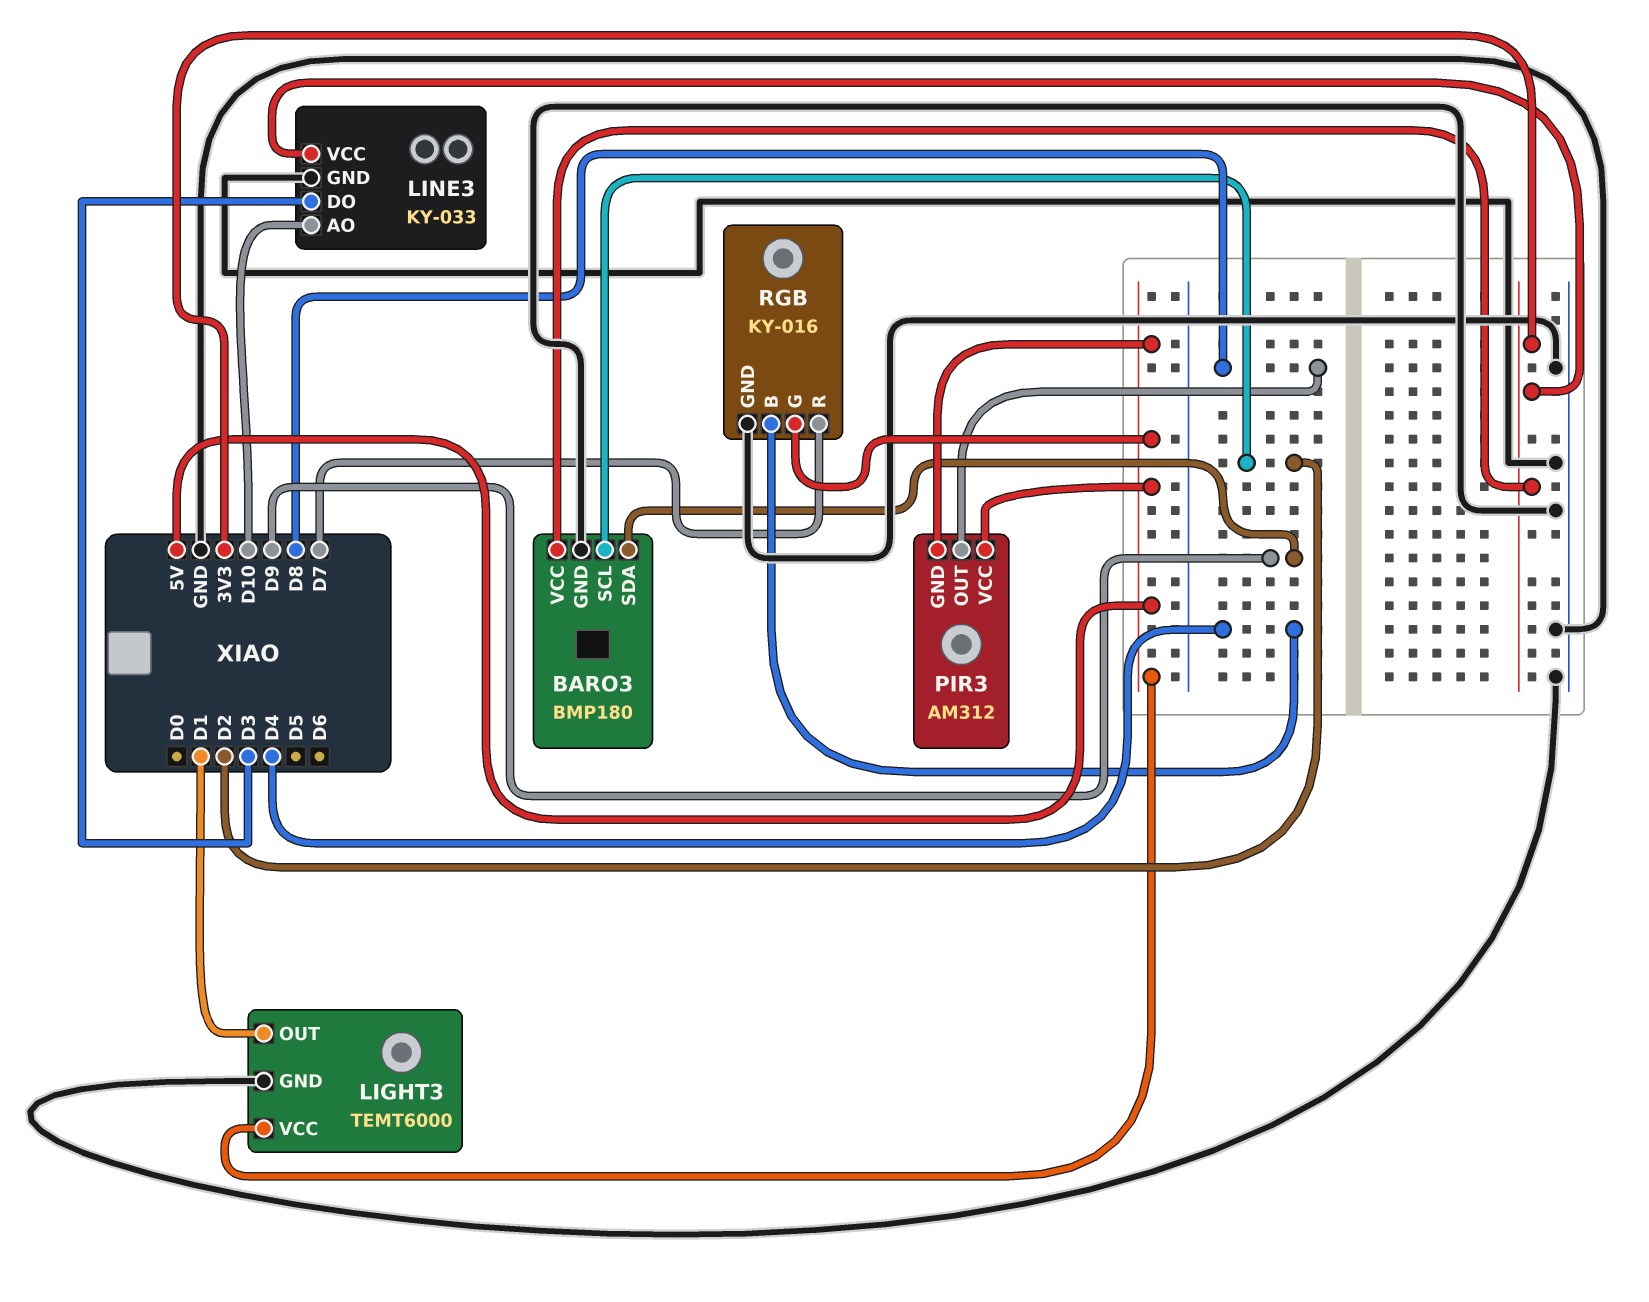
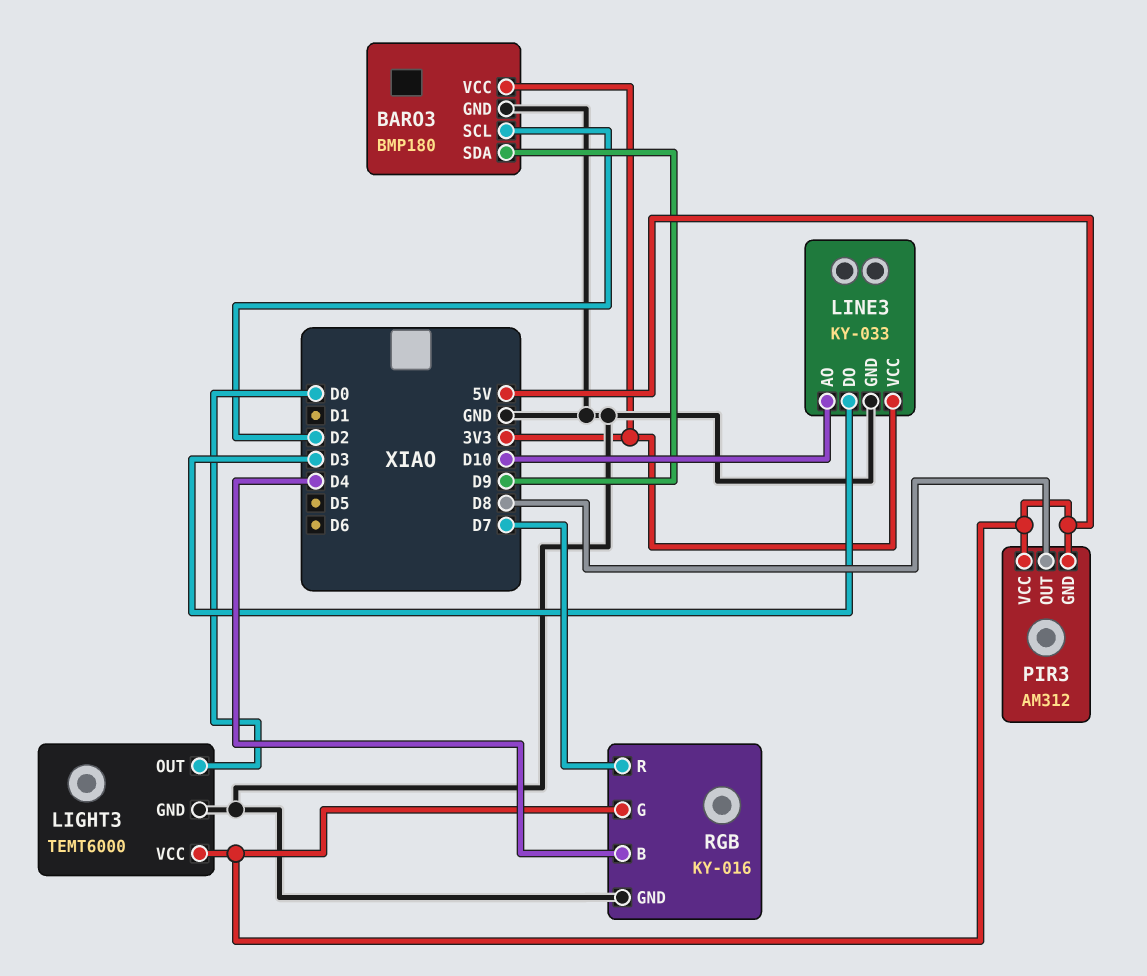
LIGHT3 pin OUT: D1 -> D0

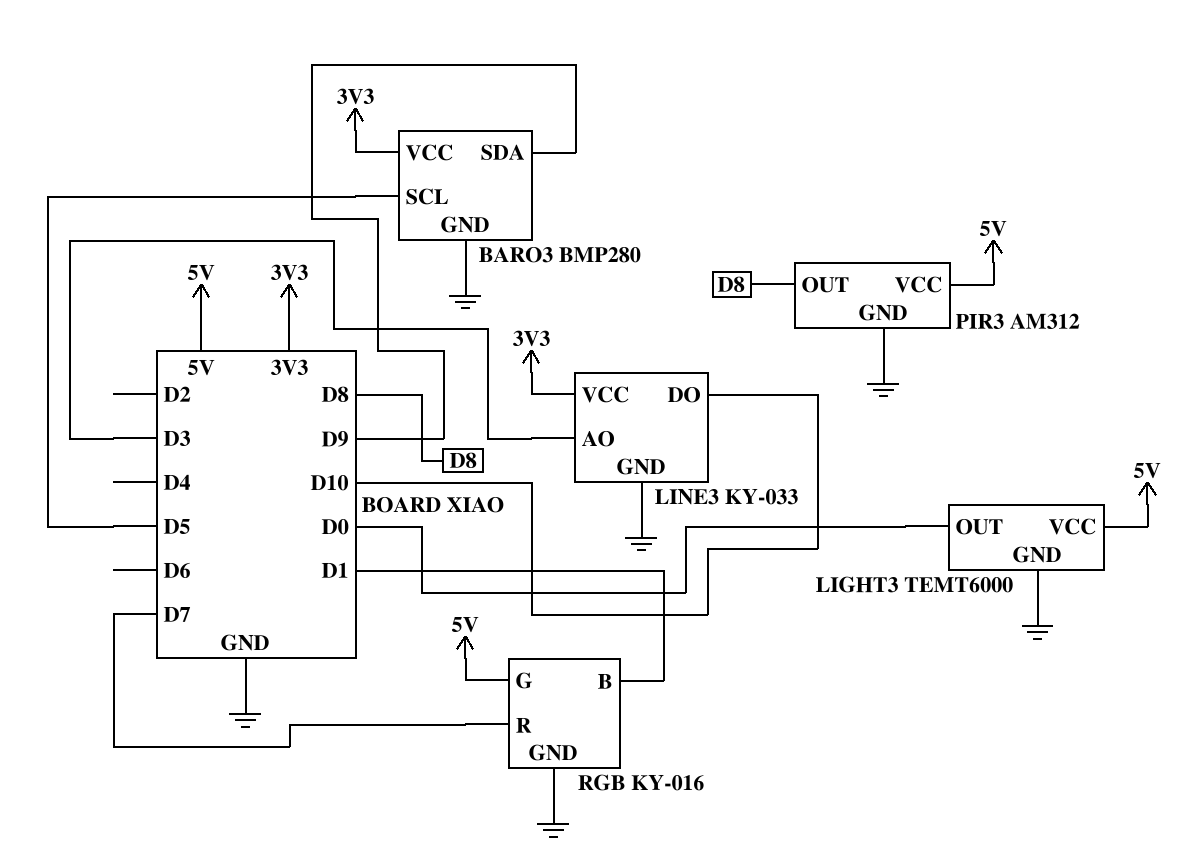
BARO3: BMP180 -> BMP280
BARO3 pin SCL: D2 -> D5
LINE3 pin AO: D10 -> D3
LINE3 pin DO: D3 -> D10
PIR3 pin GND: 5V -> GND
RGB pin B: D4 -> D1

